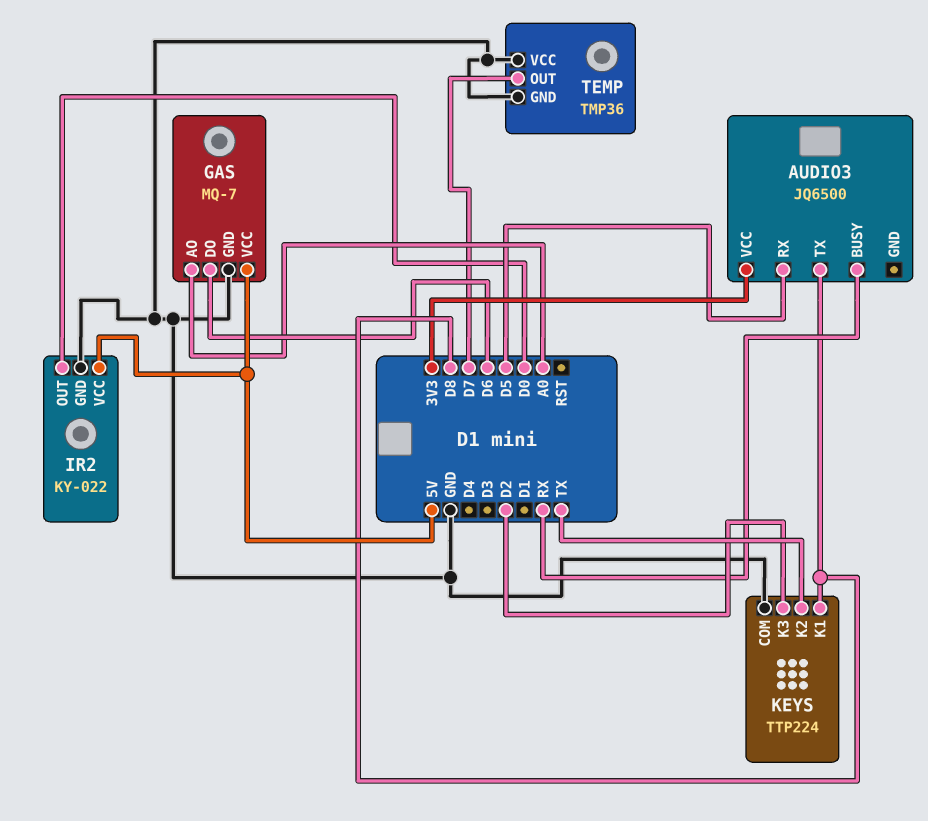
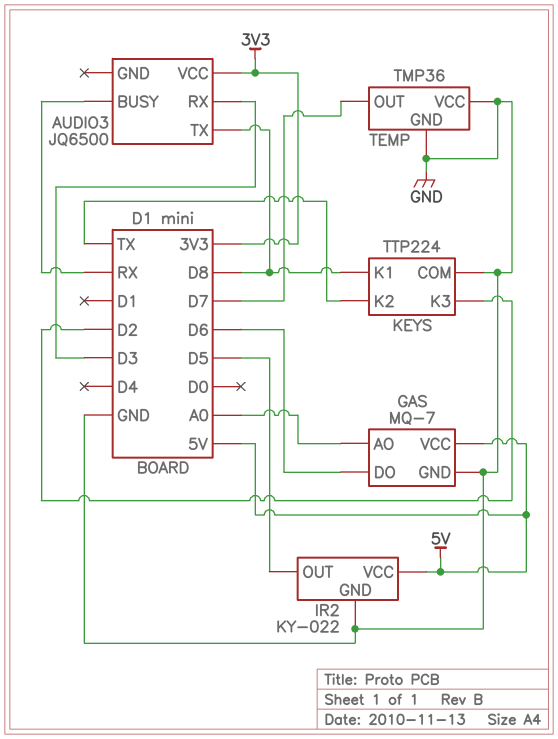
AUDIO3 pin RX: D5 -> D3
IR2 pin OUT: D0 -> D5

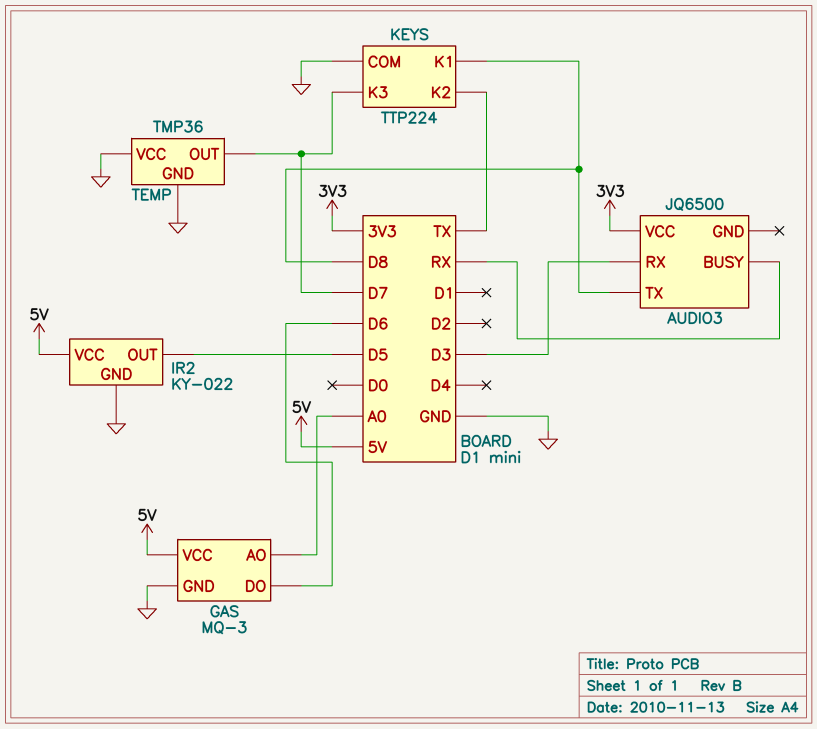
GAS: MQ-7 -> MQ-3
KEYS pin K3: D2 -> D7

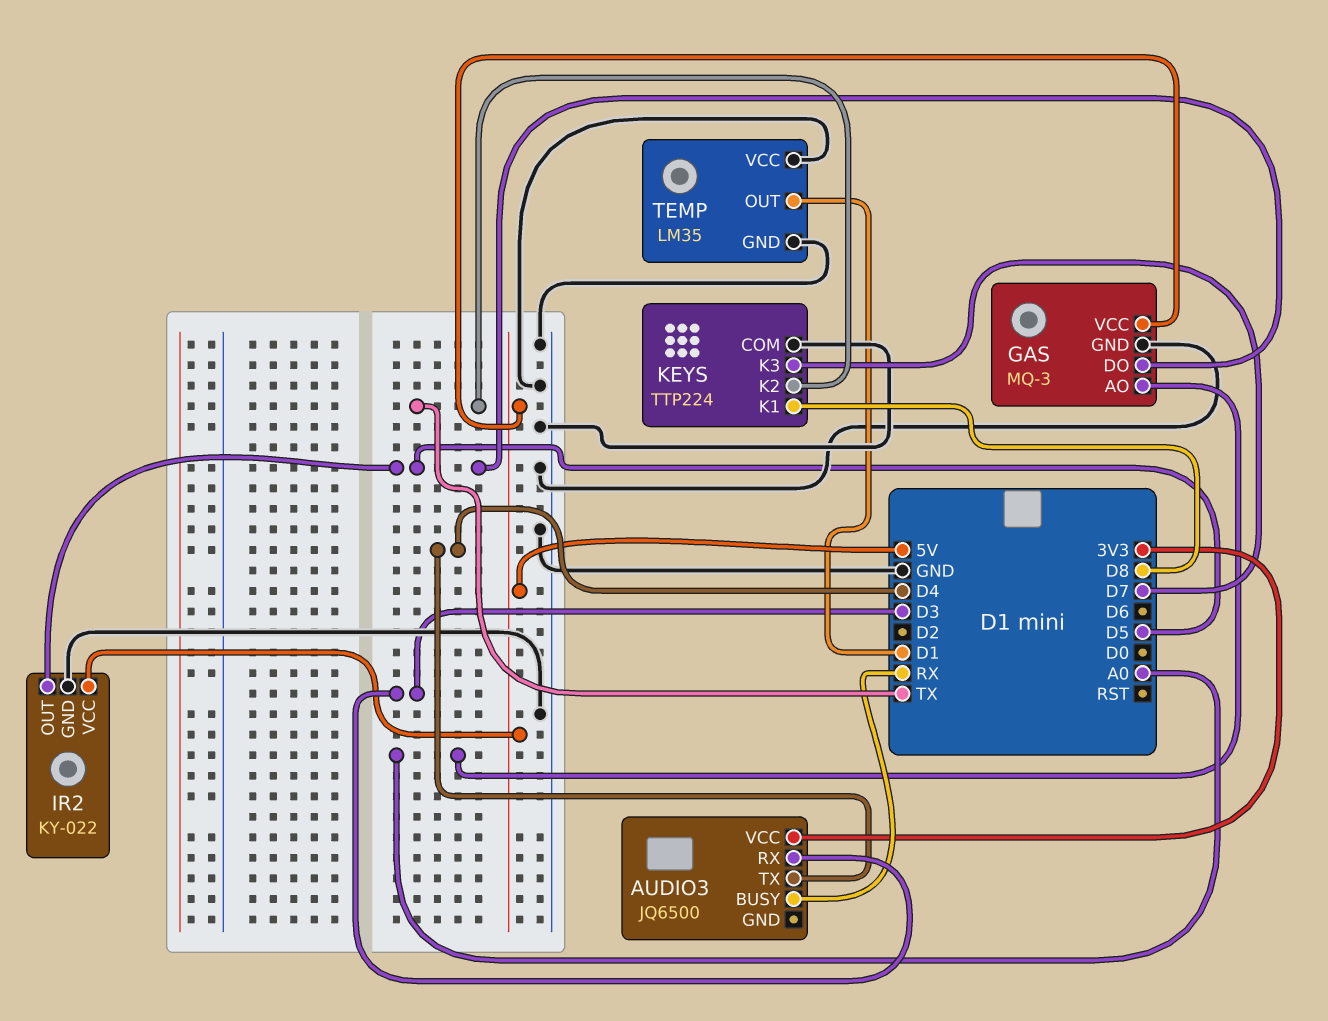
AUDIO3 pin TX: D8 -> D4
GAS pin DO: D6 -> D5
TEMP: TMP36 -> LM35
TEMP pin OUT: D7 -> D1

